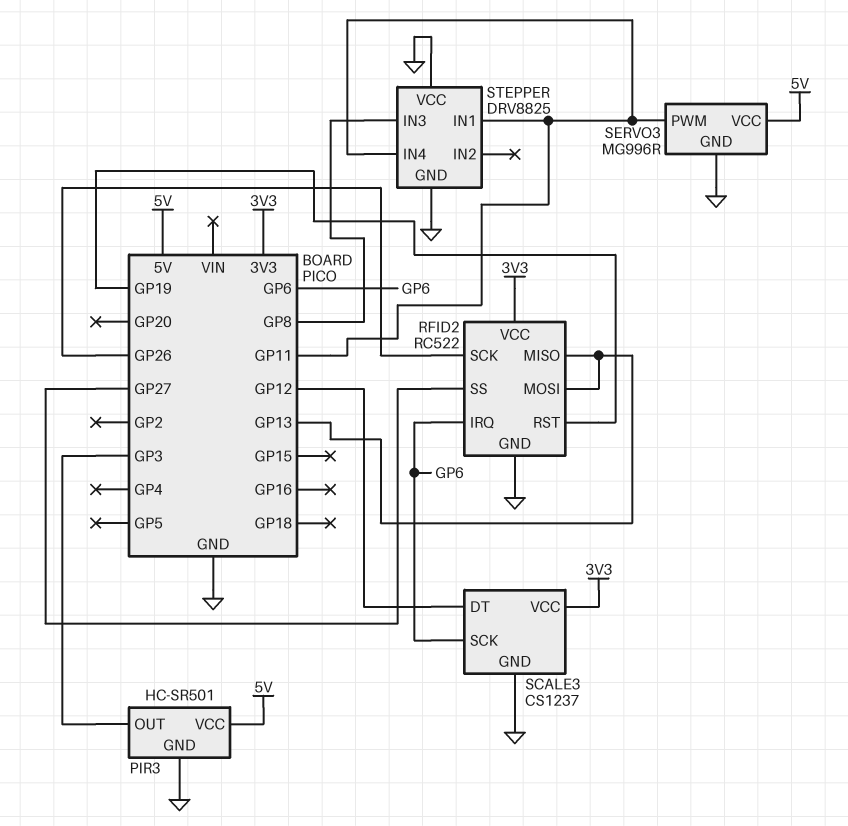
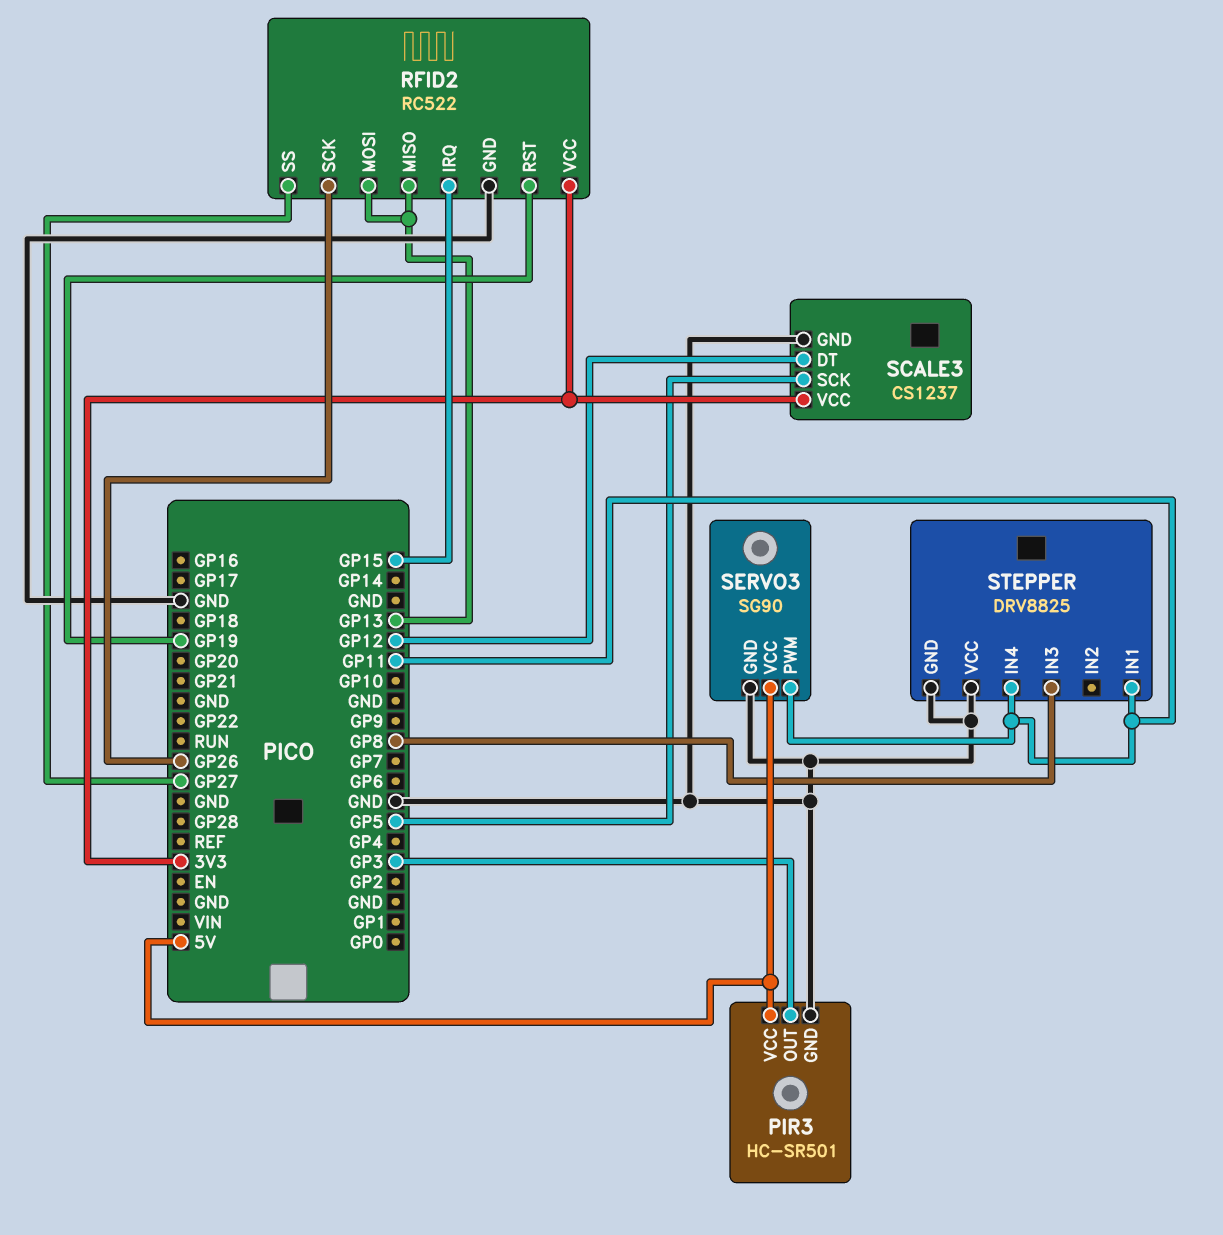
RFID2 pin IRQ: GP6 -> GP15
SCALE3 pin SCK: GP6 -> GP5
SERVO3: MG996R -> SG90

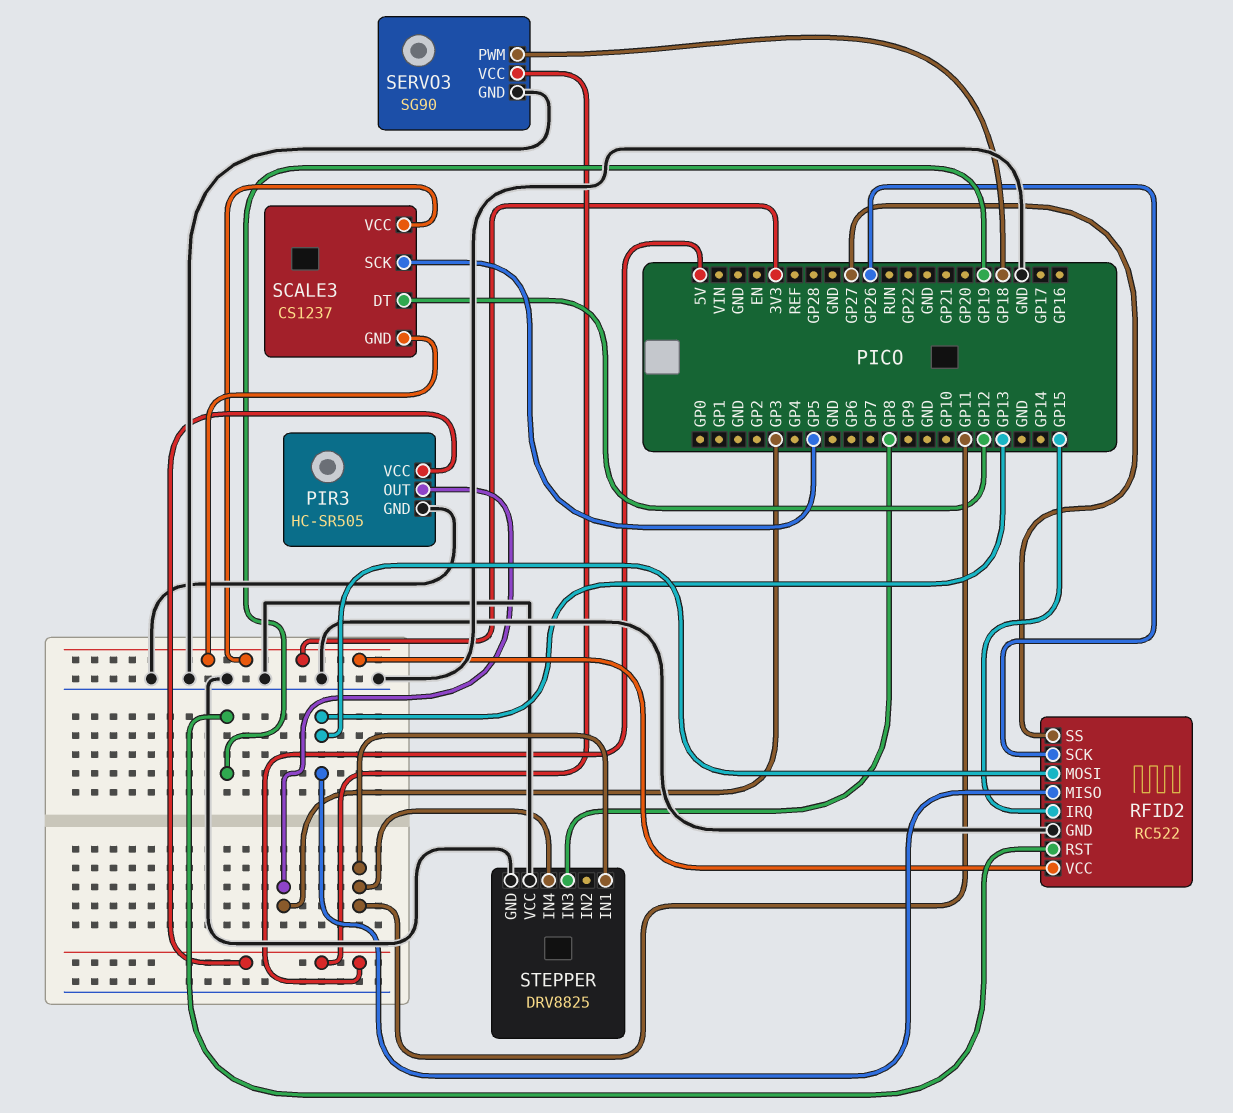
PIR3: HC-SR501 -> HC-SR505
SCALE3 pin GND: GND -> 3V3
SERVO3 pin PWM: GP11 -> GP18

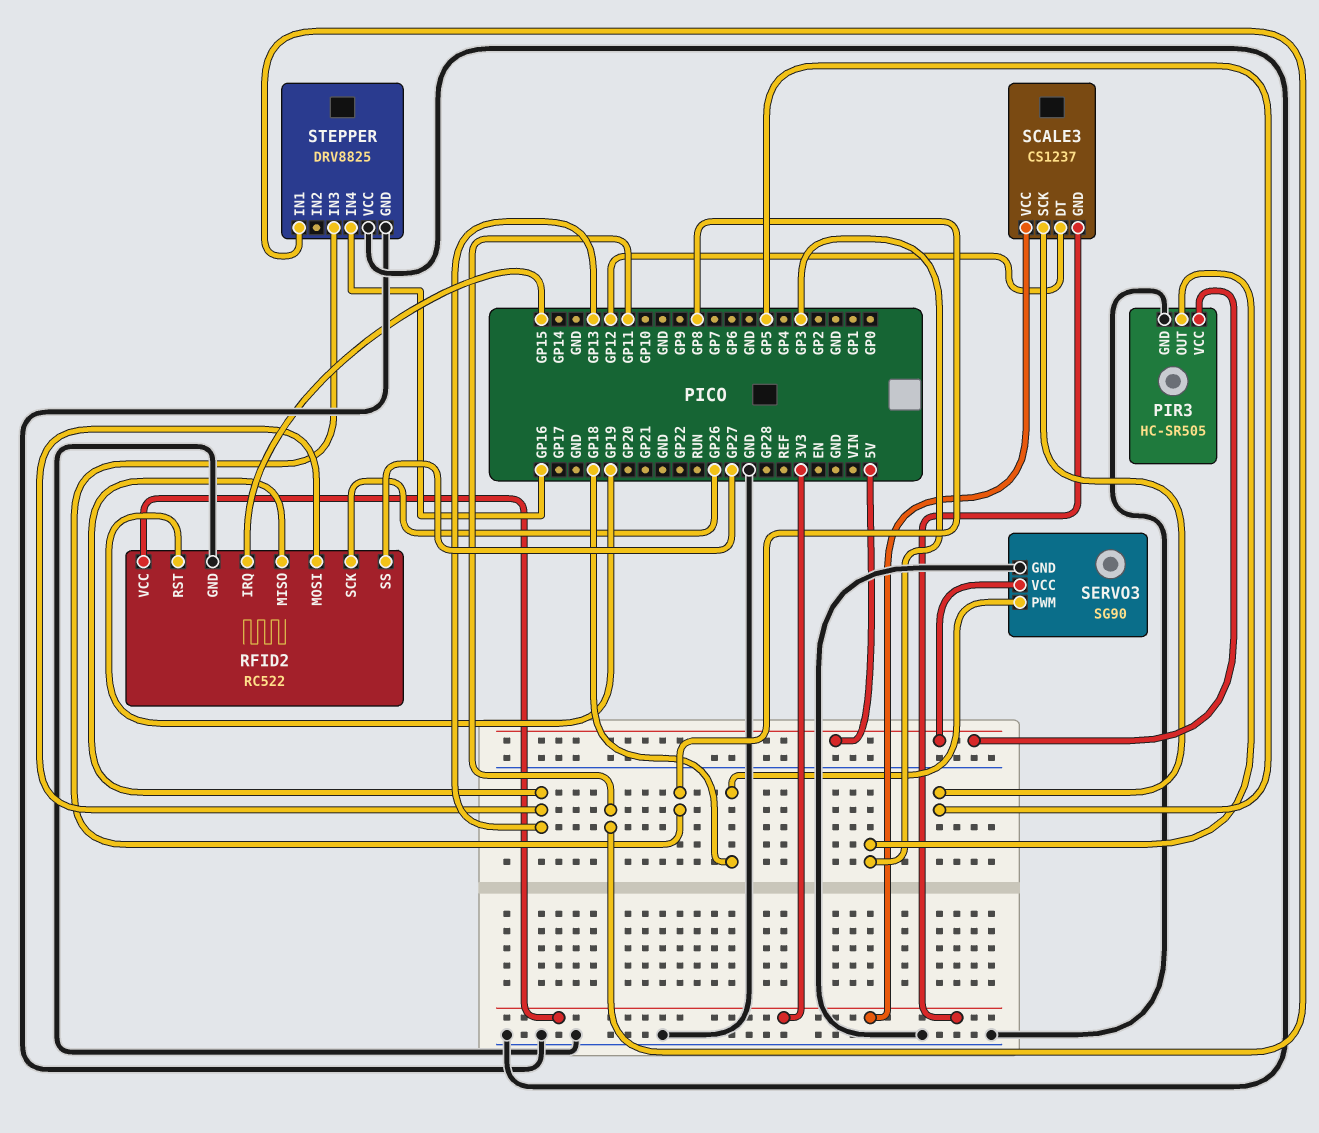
STEPPER pin IN4: GP11 -> GP16

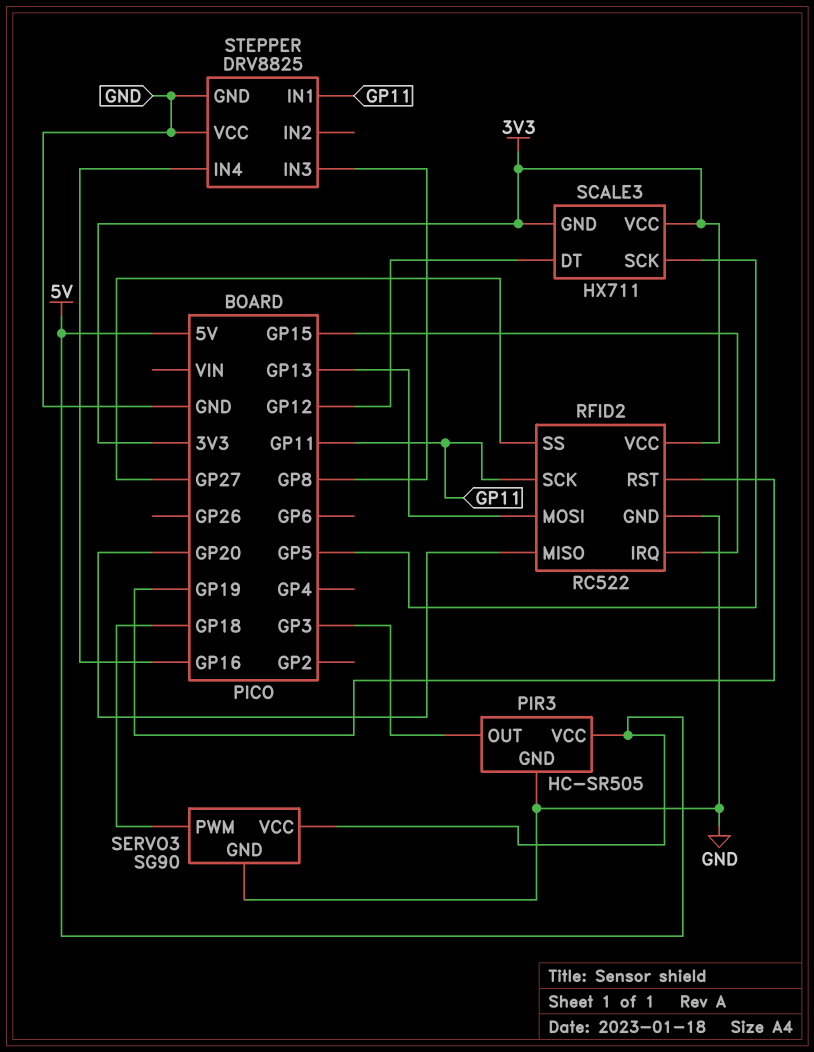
RFID2 pin MISO: GP13 -> GP20
RFID2 pin SCK: GP26 -> GP11
SCALE3: CS1237 -> HX711

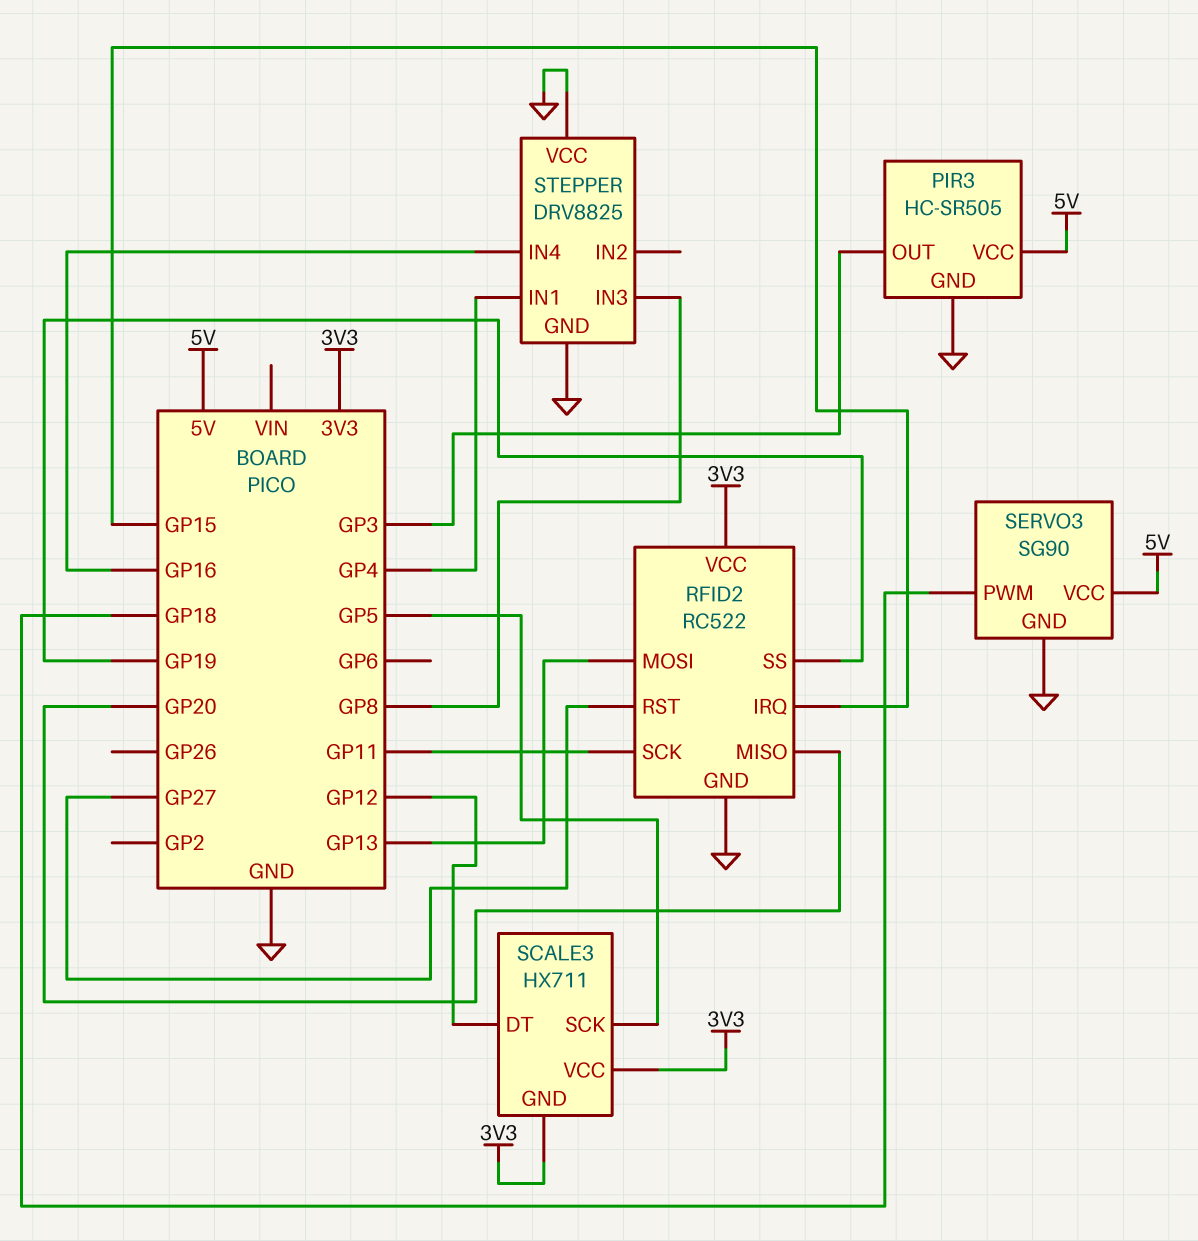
RFID2 pin RST: GP19 -> GP27
RFID2 pin SS: GP27 -> GP19
STEPPER pin IN1: GP11 -> GP4

